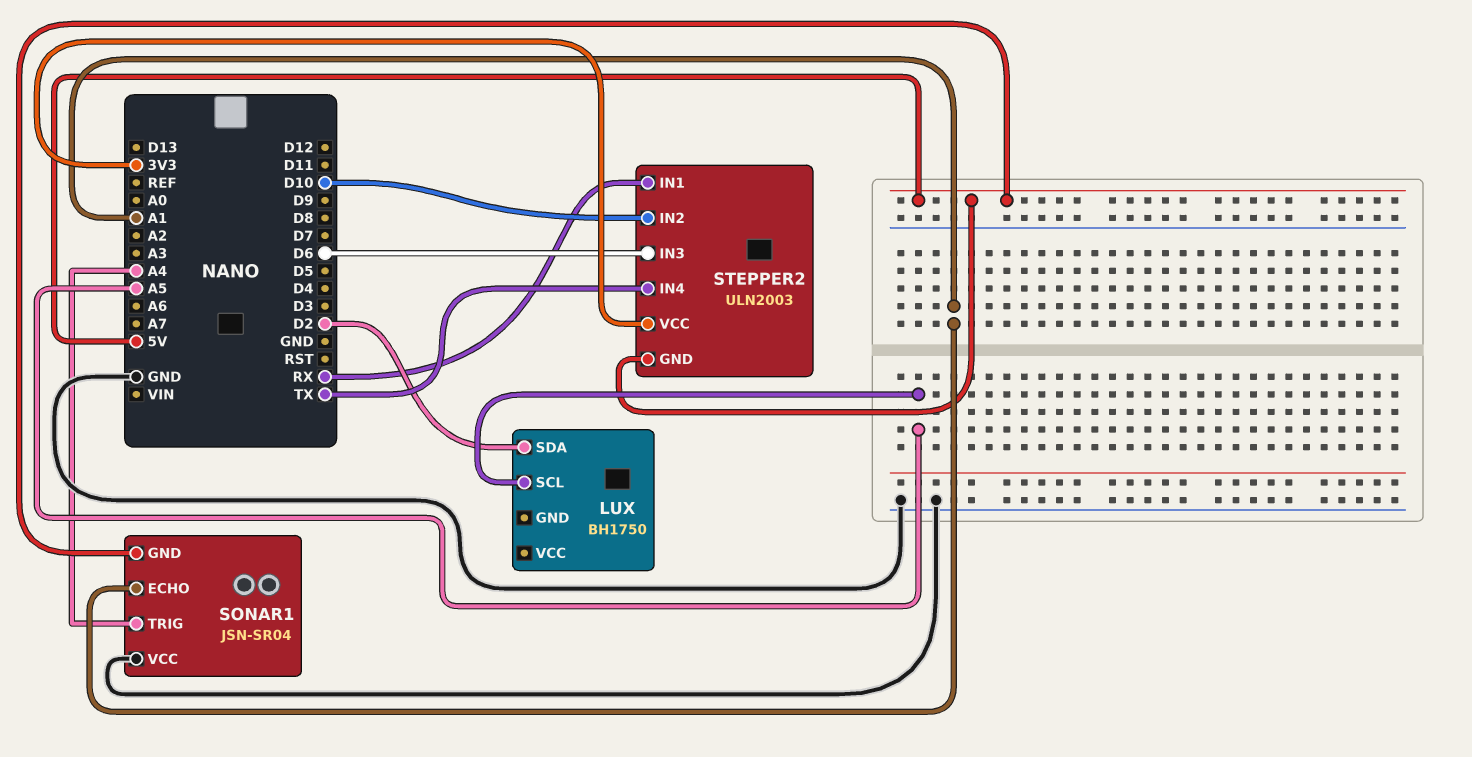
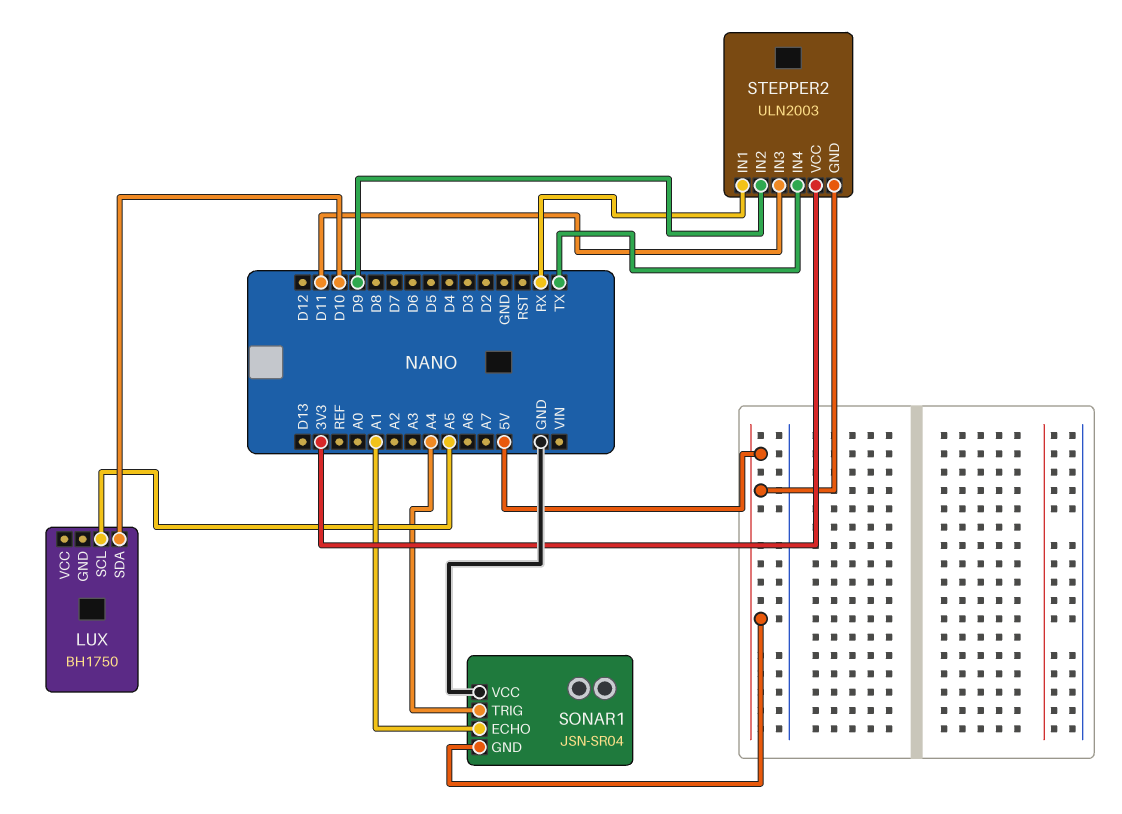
LUX pin SDA: D2 -> D10
STEPPER2 pin IN2: D10 -> D9
STEPPER2 pin IN3: D6 -> D11

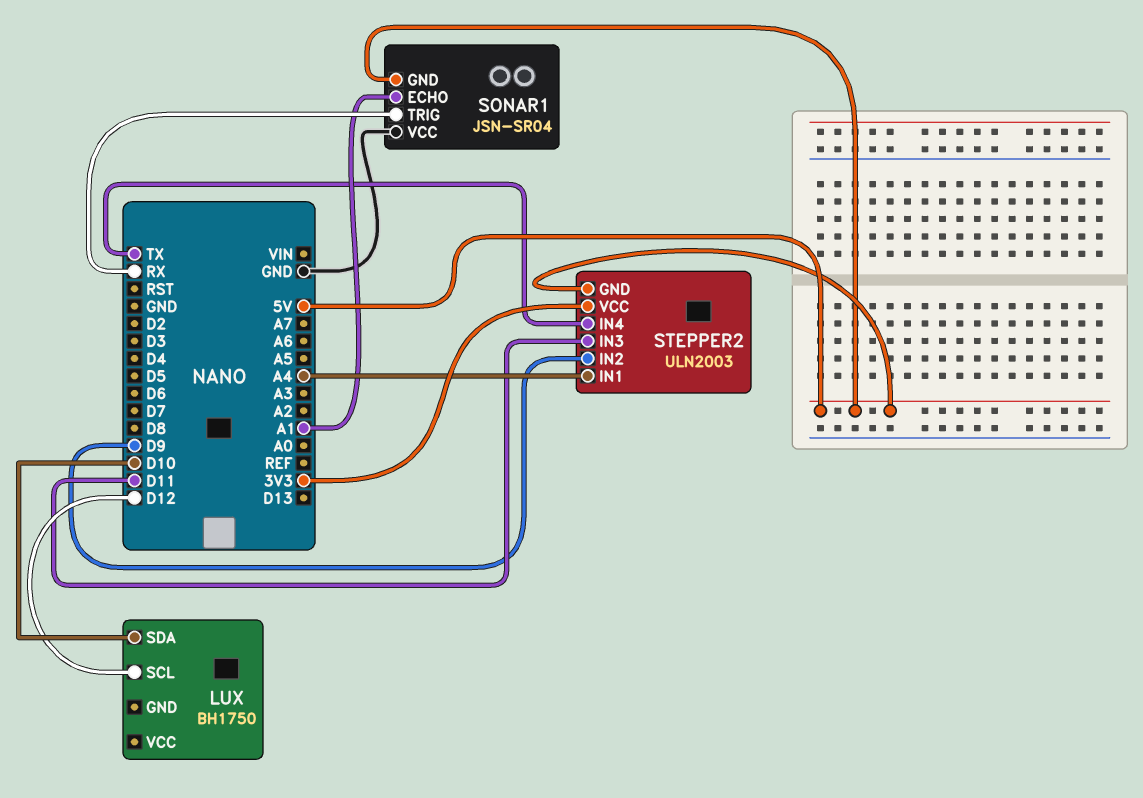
LUX pin SCL: A5 -> D12
SONAR1 pin TRIG: A4 -> RX
STEPPER2 pin IN1: RX -> A4

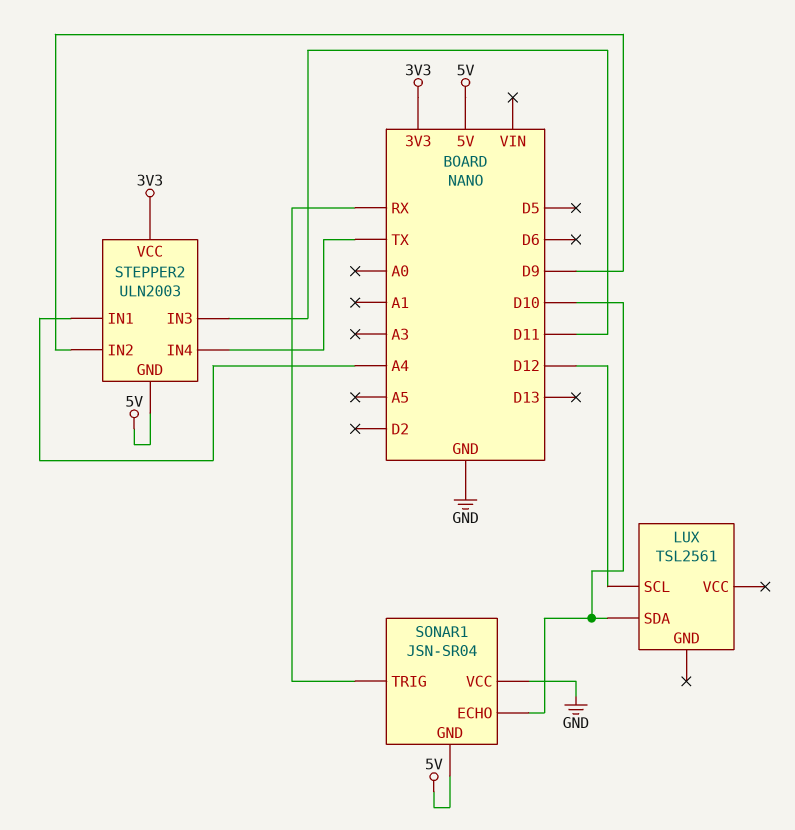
LUX: BH1750 -> TSL2561
SONAR1 pin ECHO: A1 -> D10

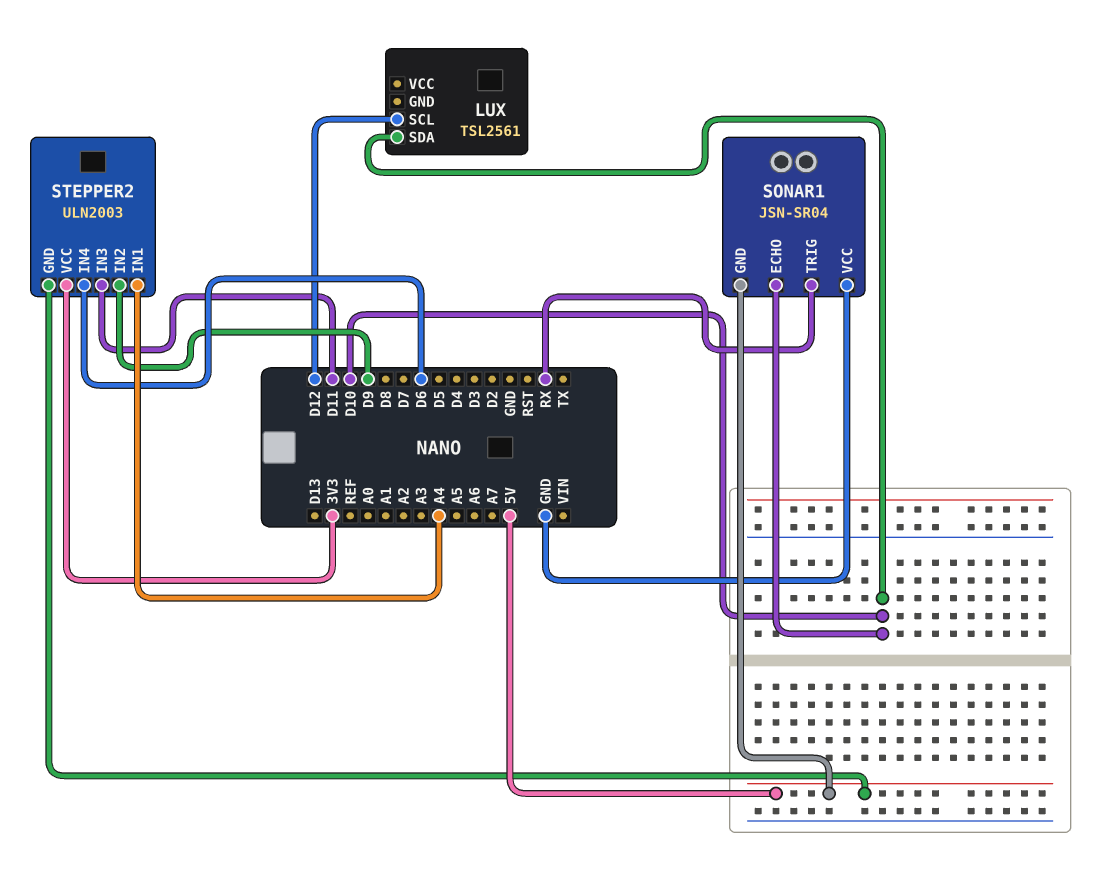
STEPPER2 pin IN4: TX -> D6

